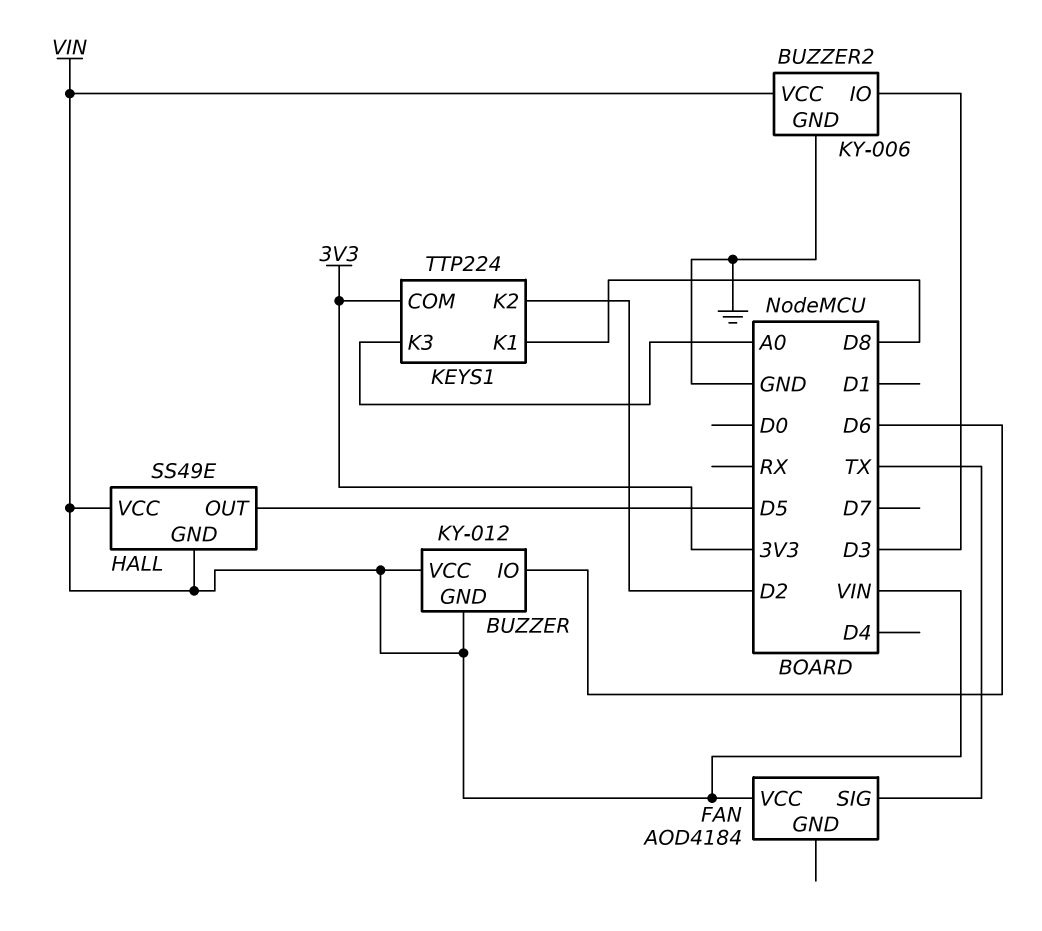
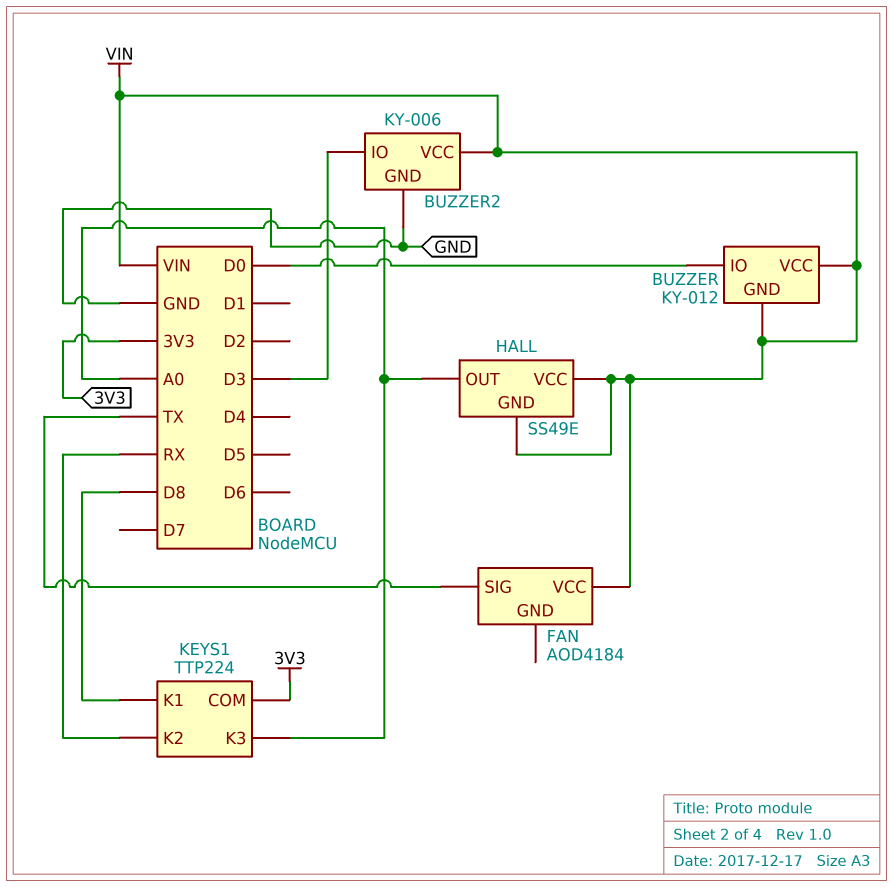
BUZZER pin IO: D6 -> D0
HALL pin OUT: D5 -> A0
KEYS1 pin K2: D2 -> RX

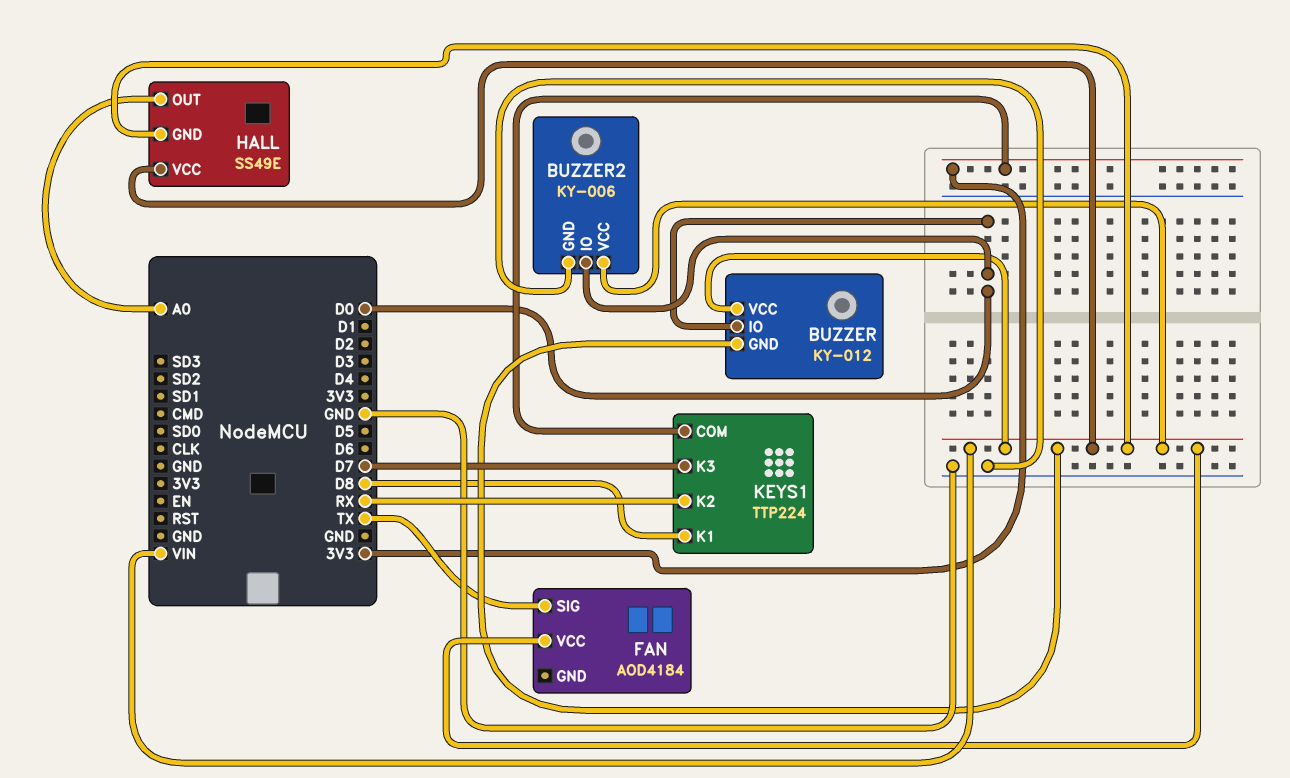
BUZZER2 pin IO: D3 -> D0
KEYS1 pin K3: A0 -> D7

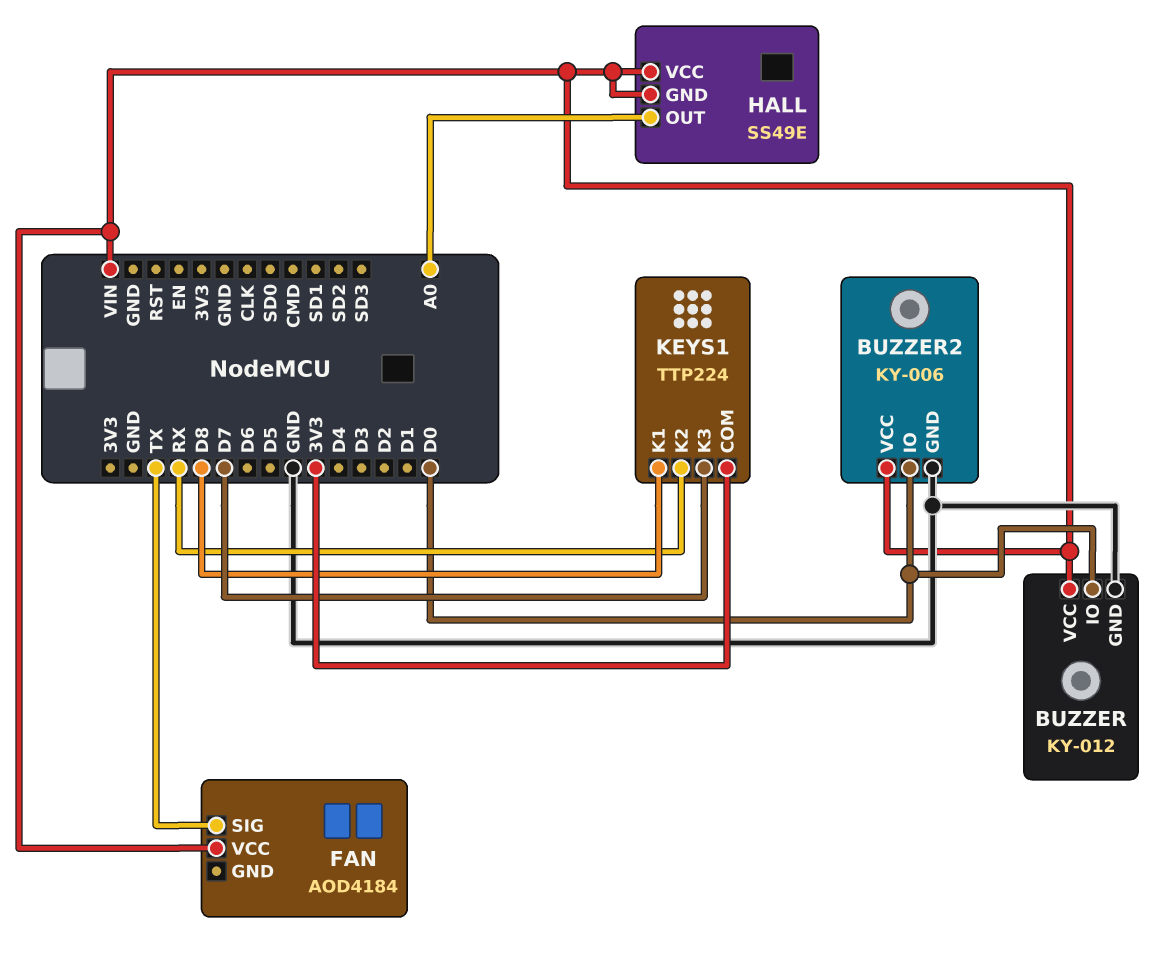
BUZZER pin GND: VIN -> GND

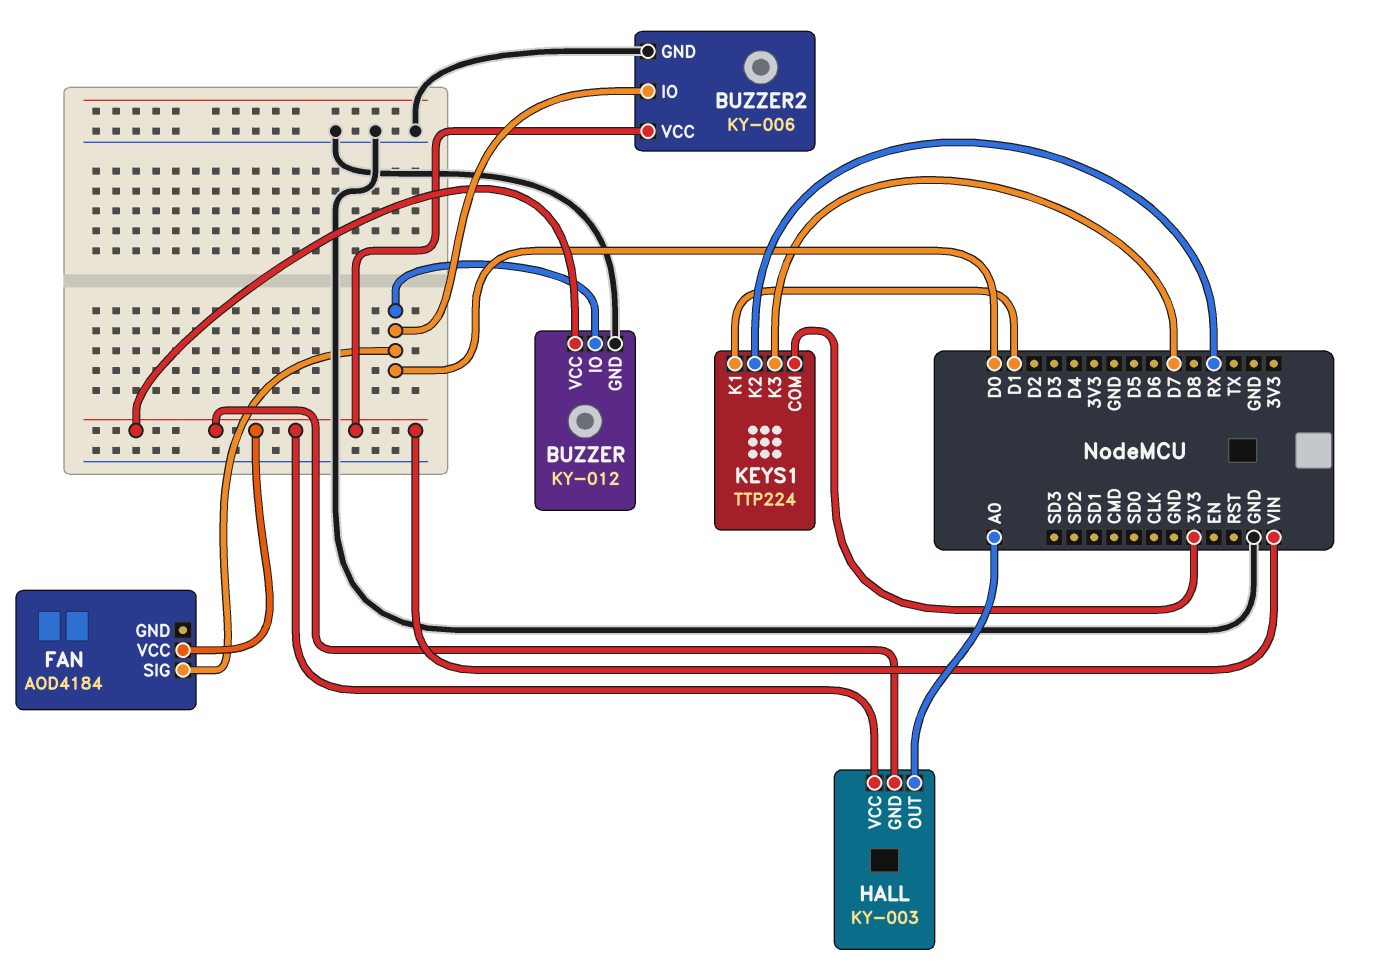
FAN pin SIG: TX -> D0
HALL: SS49E -> KY-003
KEYS1 pin K1: D8 -> D1

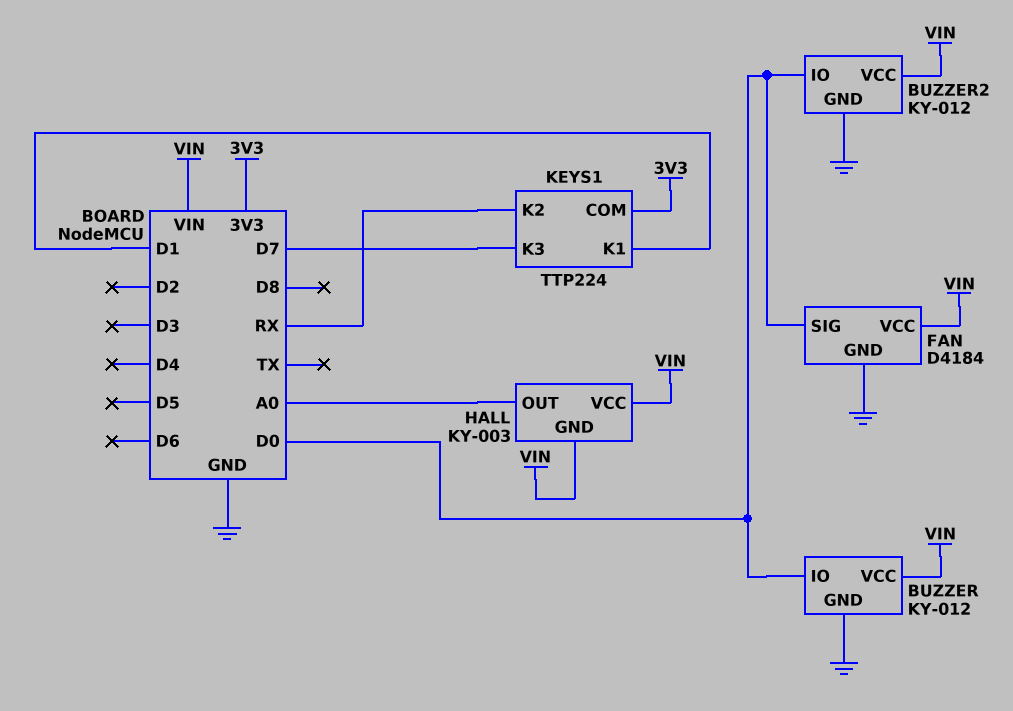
BUZZER2: KY-006 -> KY-012
FAN: AOD4184 -> D4184
FAN pin GND: none -> GND

